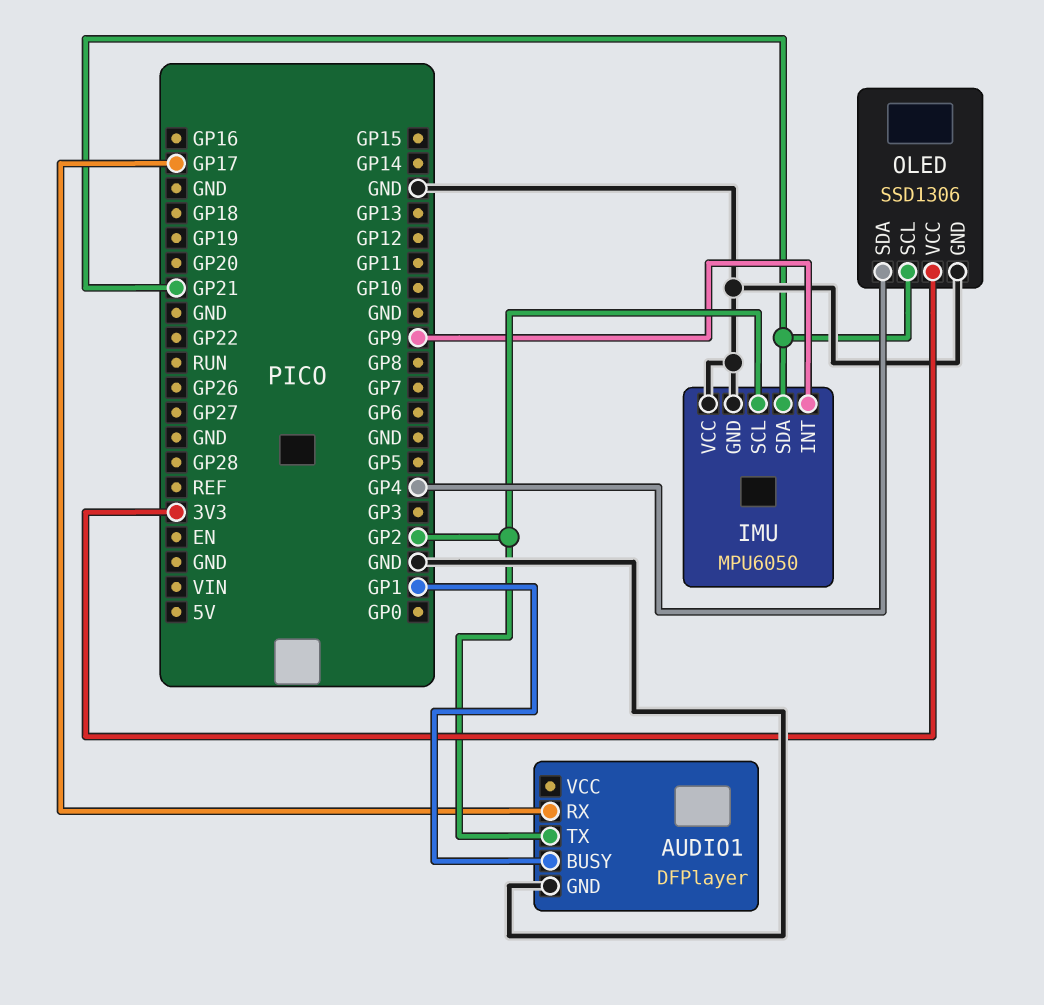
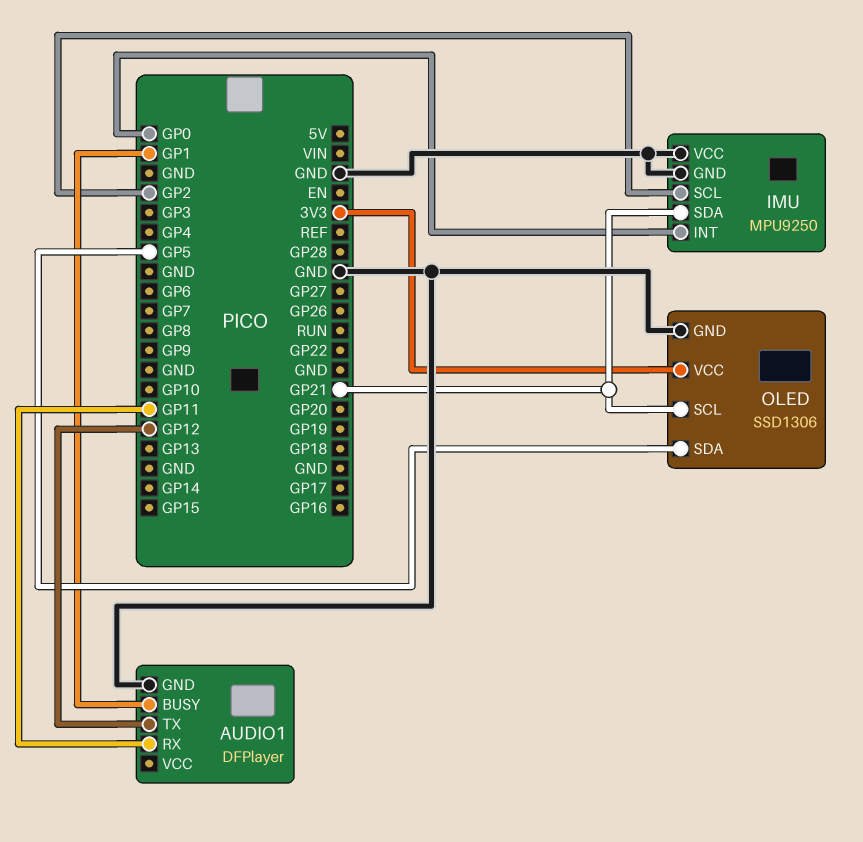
AUDIO1 pin RX: GP17 -> GP11
AUDIO1 pin TX: GP2 -> GP12
IMU: MPU6050 -> MPU9250
IMU pin INT: GP9 -> GP0
OLED pin SDA: GP4 -> GP5

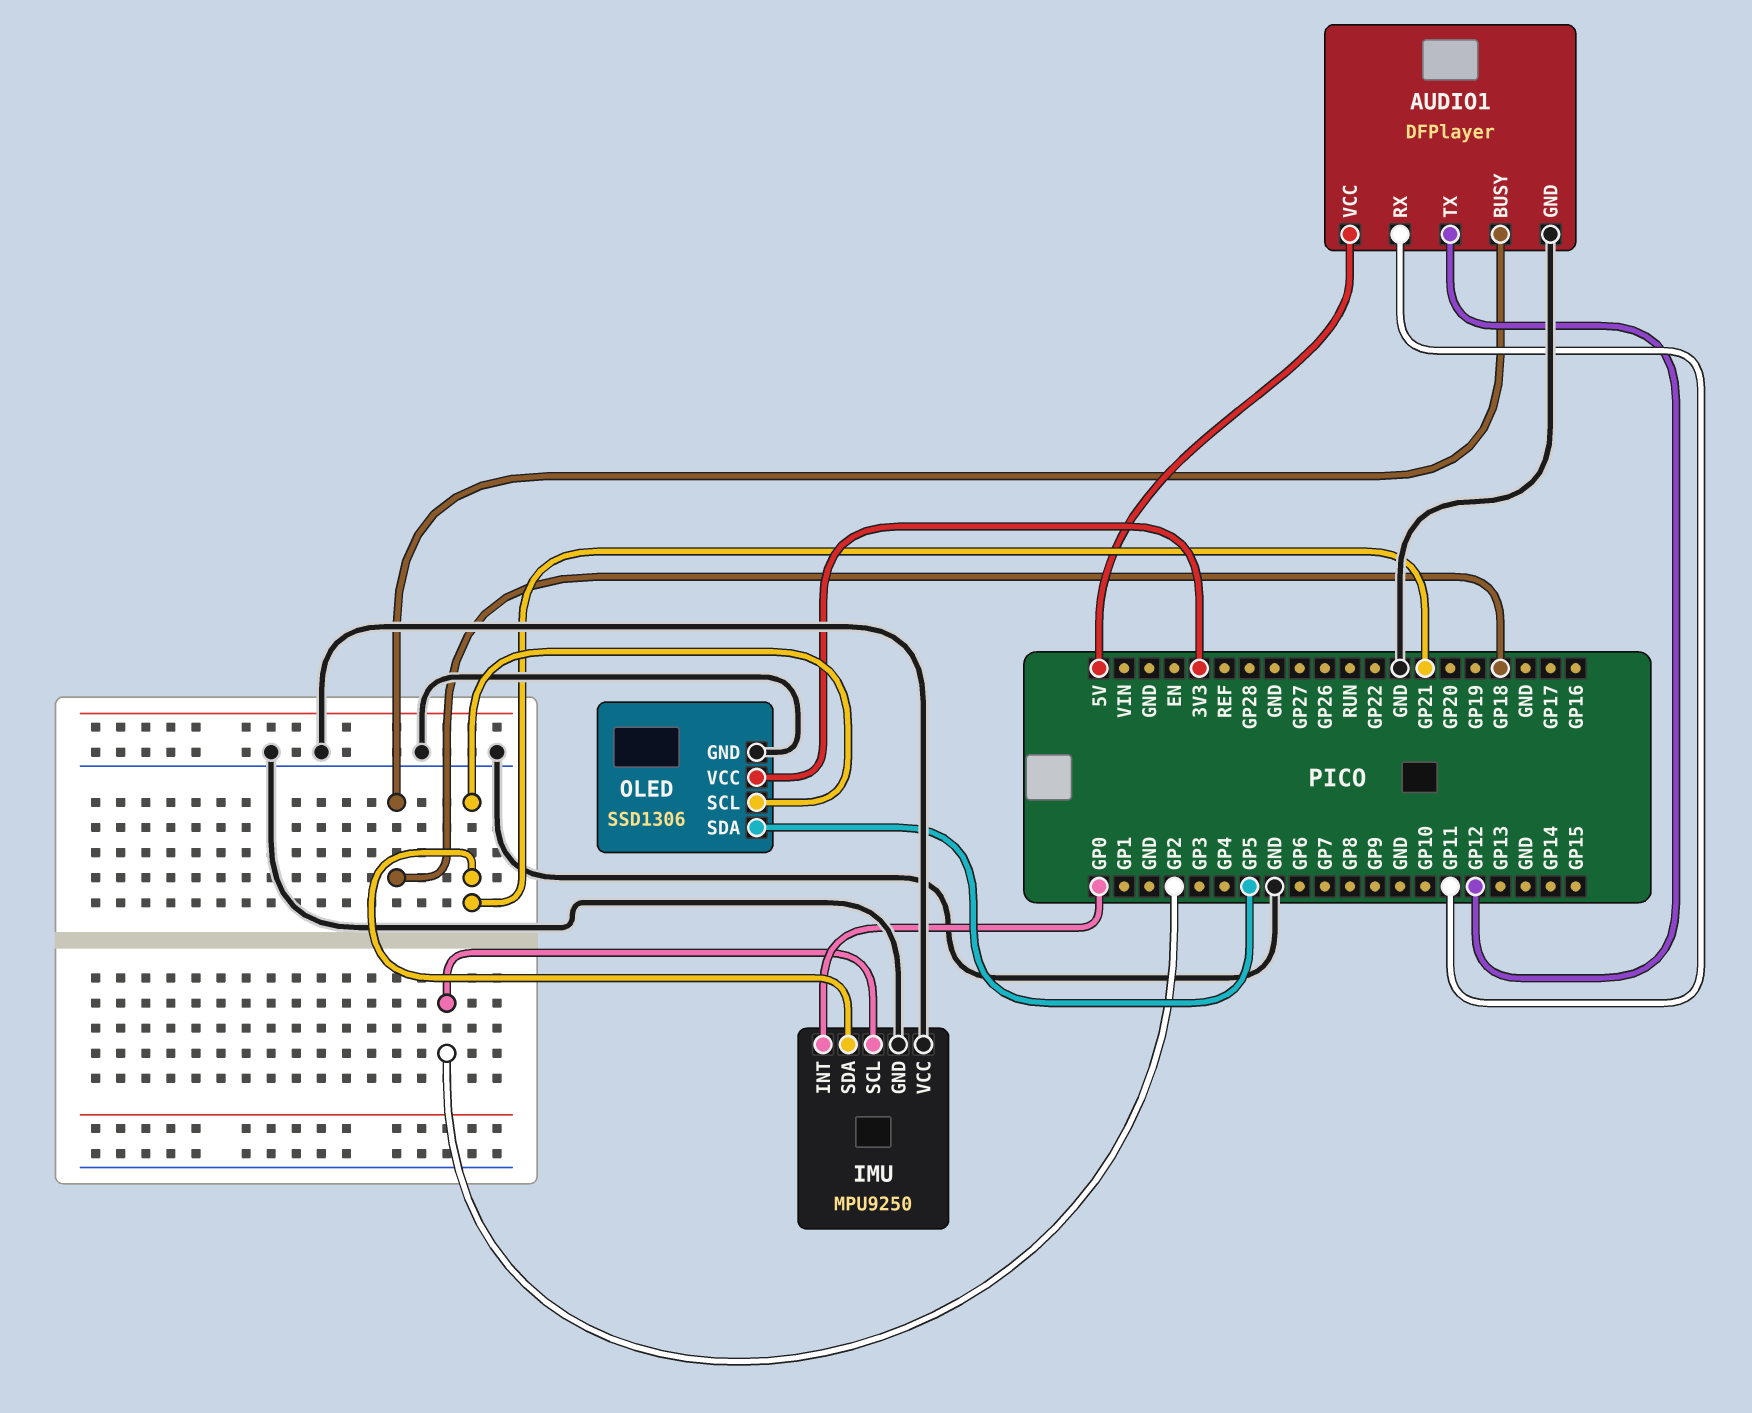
AUDIO1 pin BUSY: GP1 -> GP18
AUDIO1 pin VCC: none -> 5V

